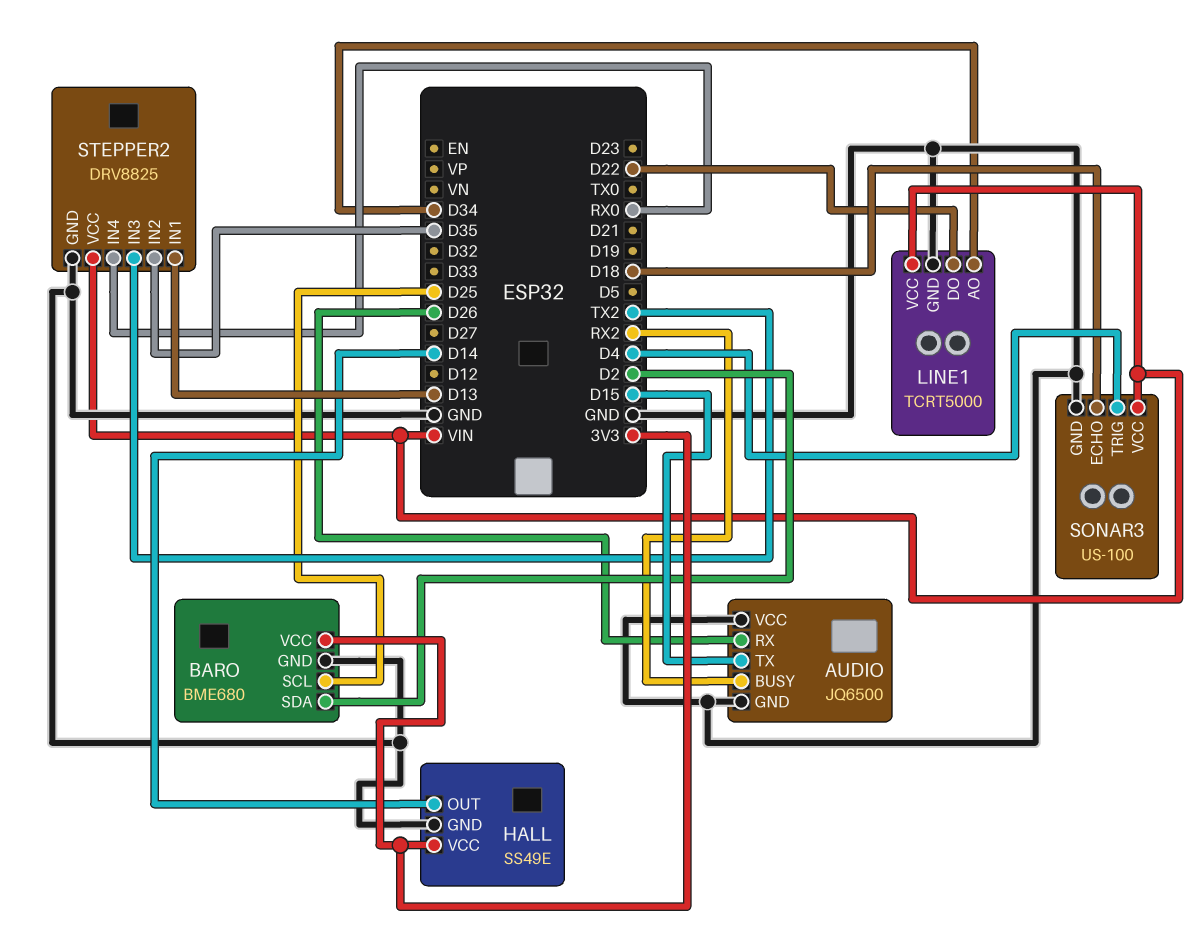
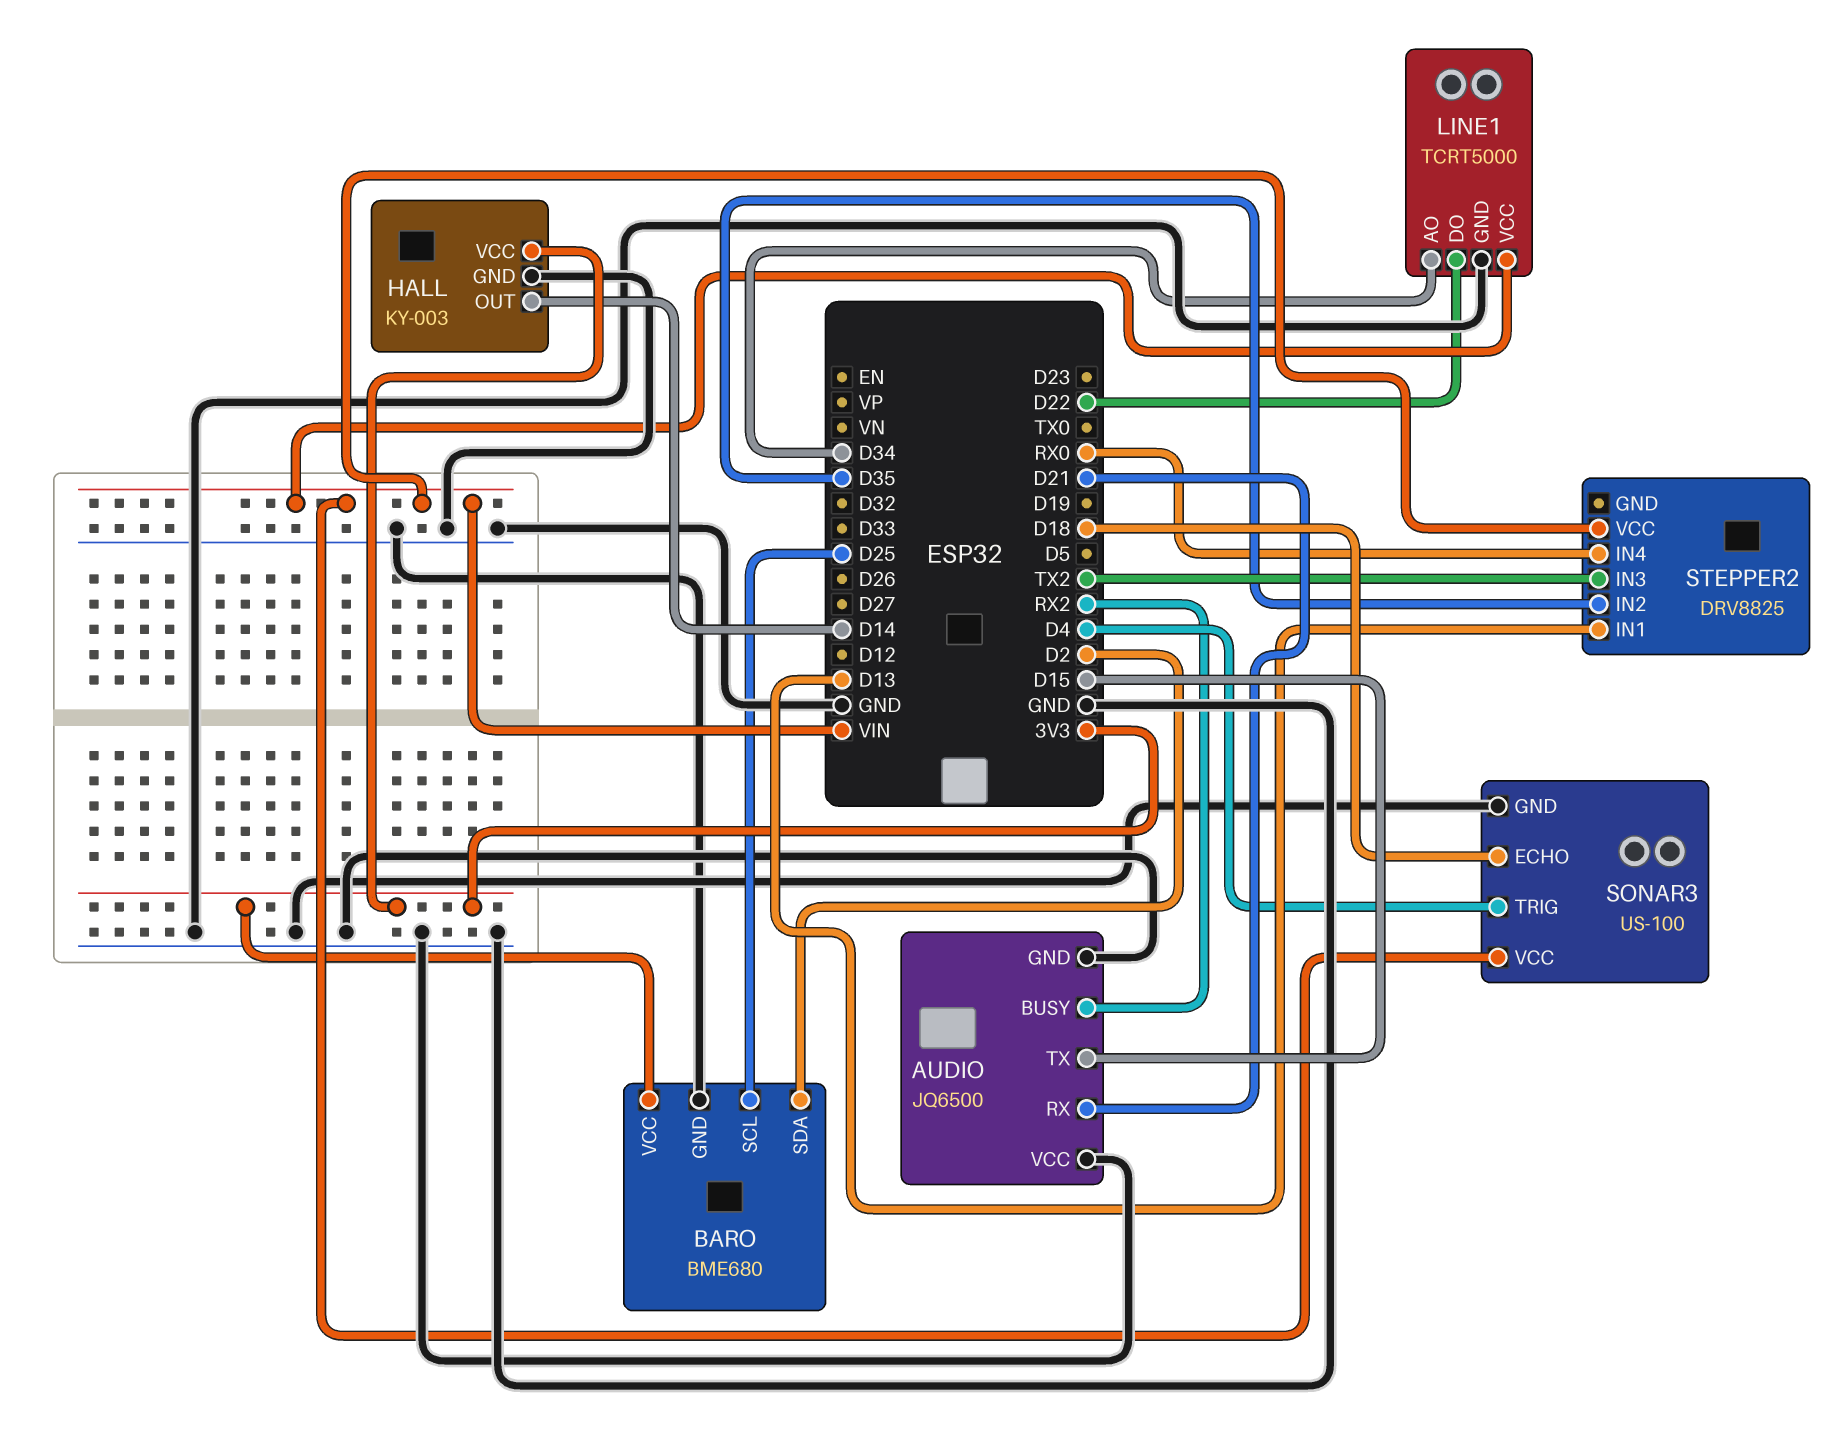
AUDIO pin RX: D26 -> D21
HALL: SS49E -> KY-003
STEPPER2 pin GND: GND -> none

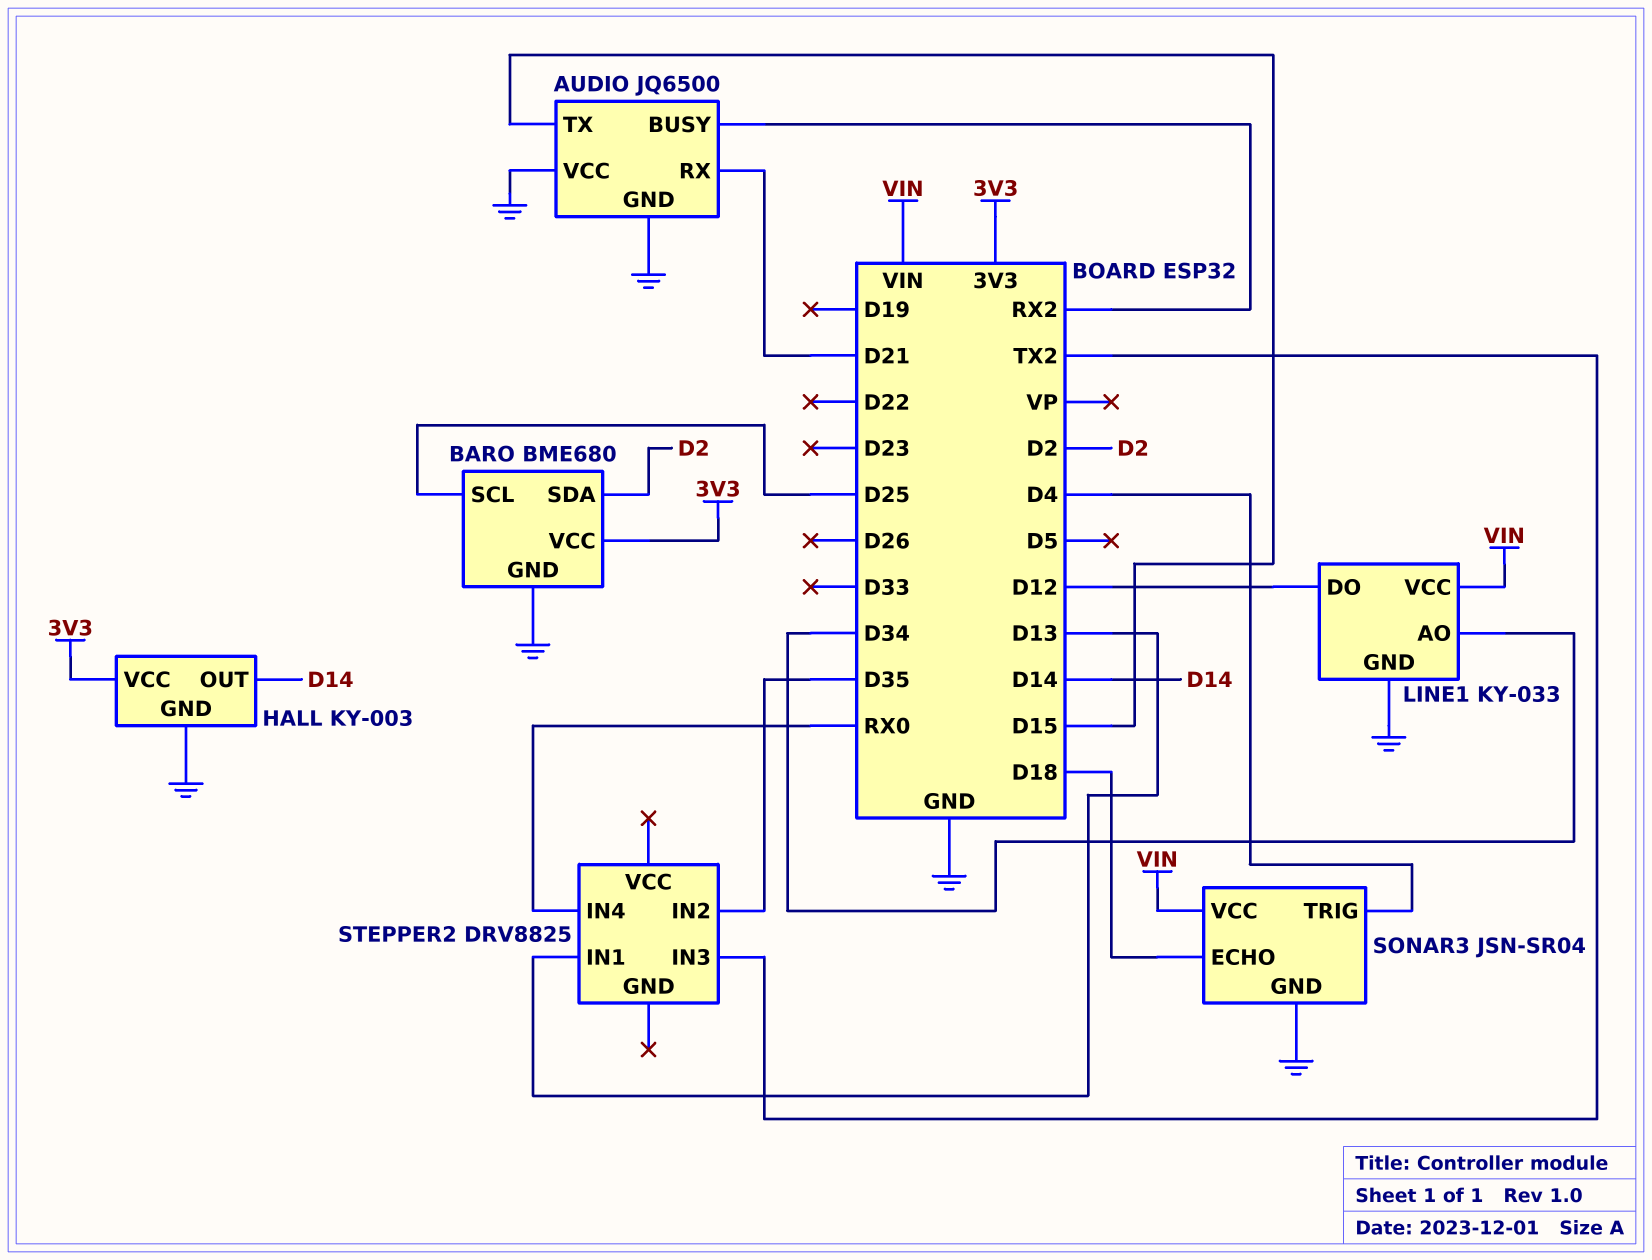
LINE1: TCRT5000 -> KY-033
LINE1 pin DO: D22 -> D12
SONAR3: US-100 -> JSN-SR04
STEPPER2 pin VCC: VIN -> none

